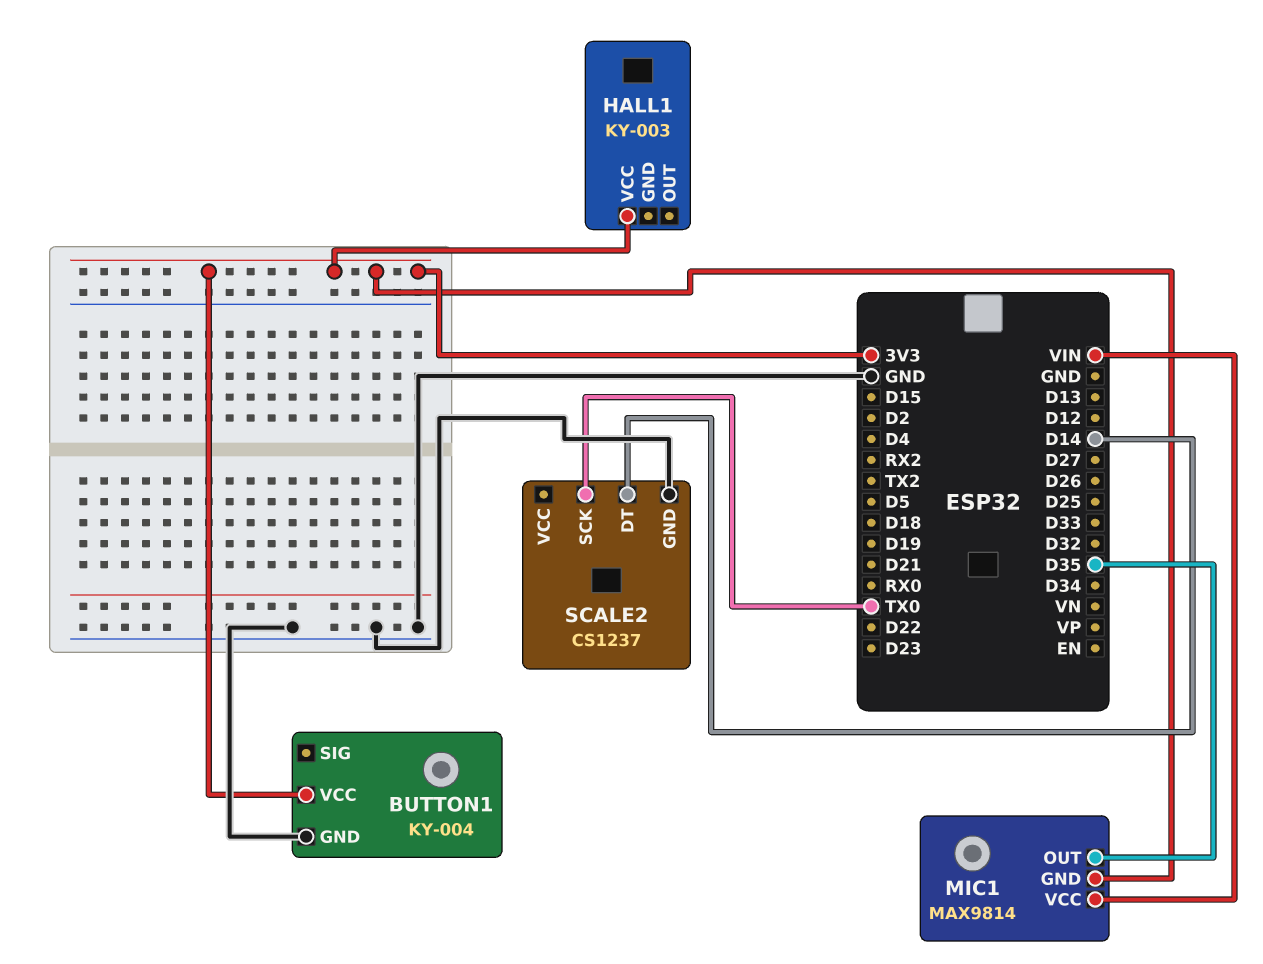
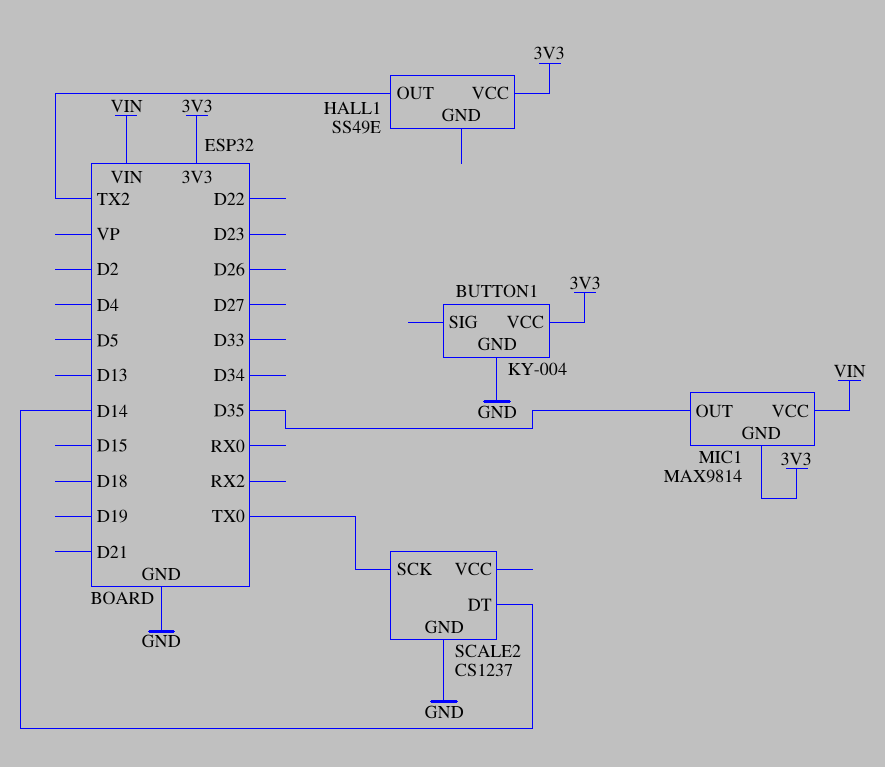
HALL1: KY-003 -> SS49E
HALL1 pin OUT: none -> TX2

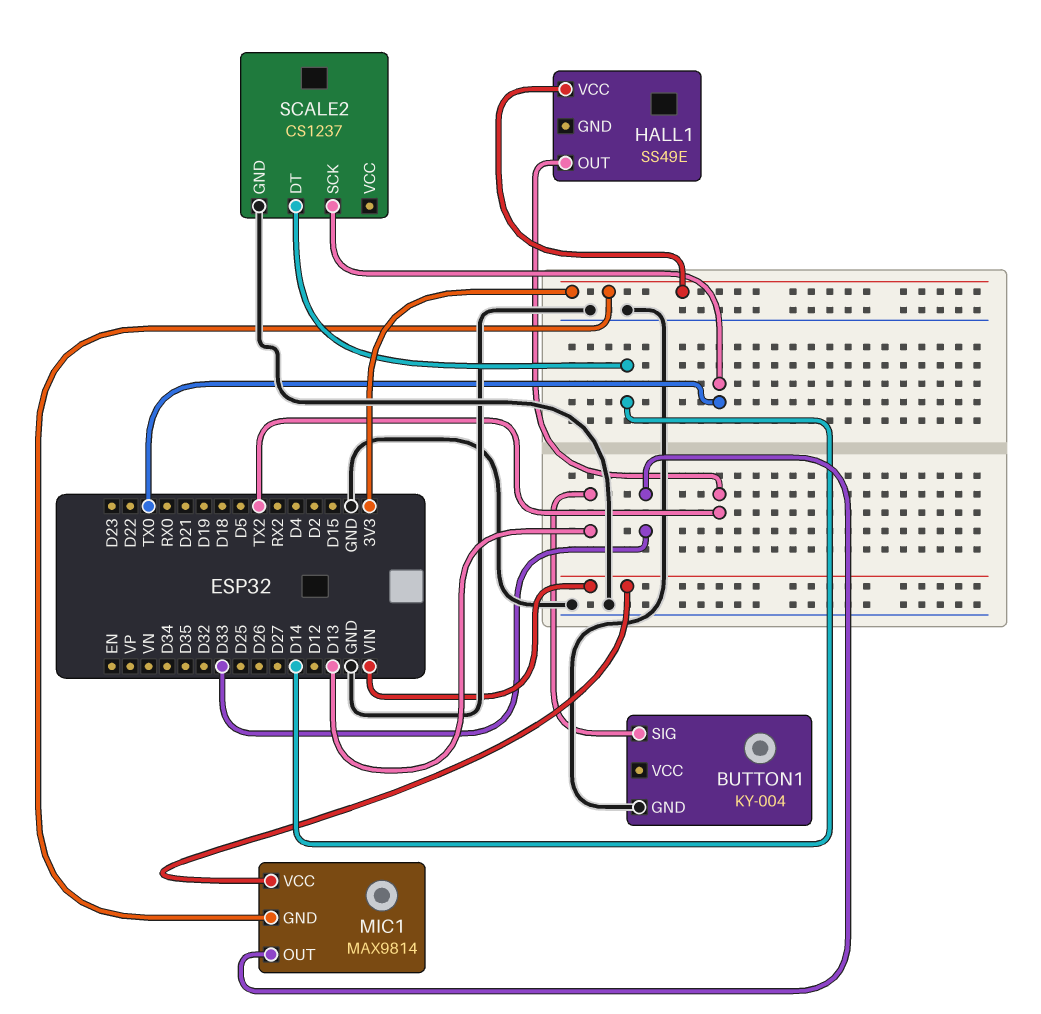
BUTTON1 pin SIG: none -> D13
BUTTON1 pin VCC: 3V3 -> none
MIC1 pin OUT: D35 -> D33

